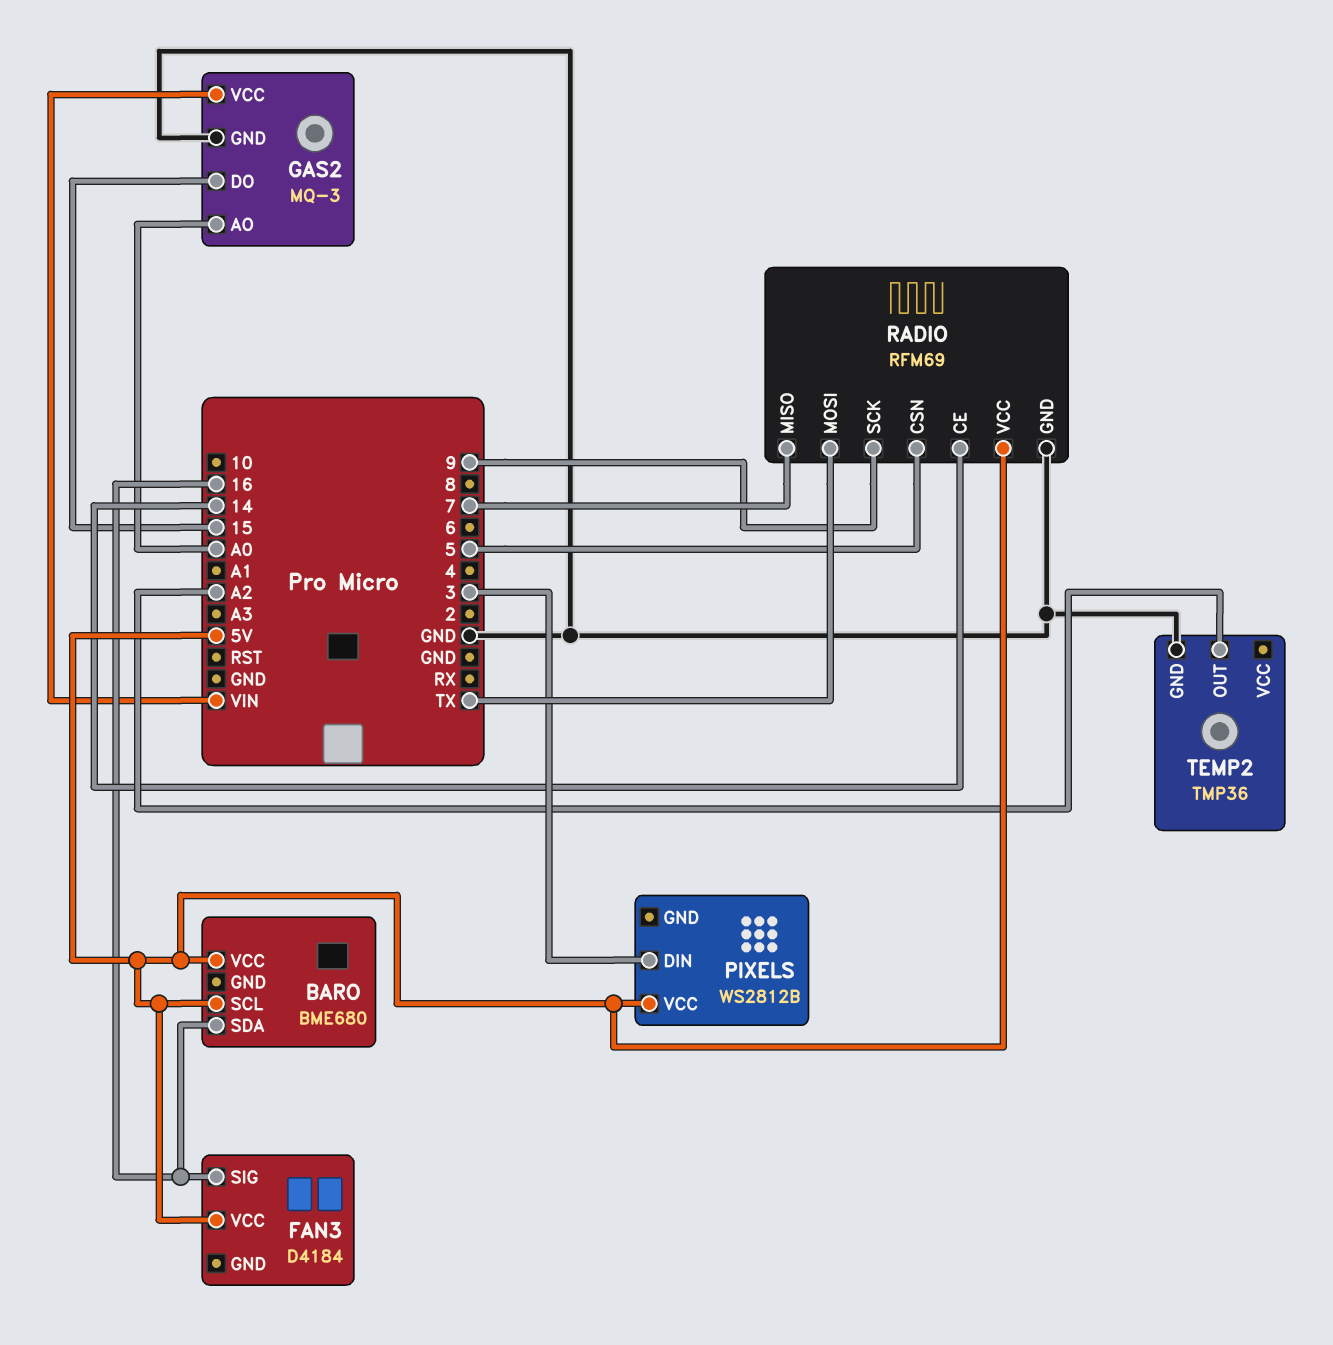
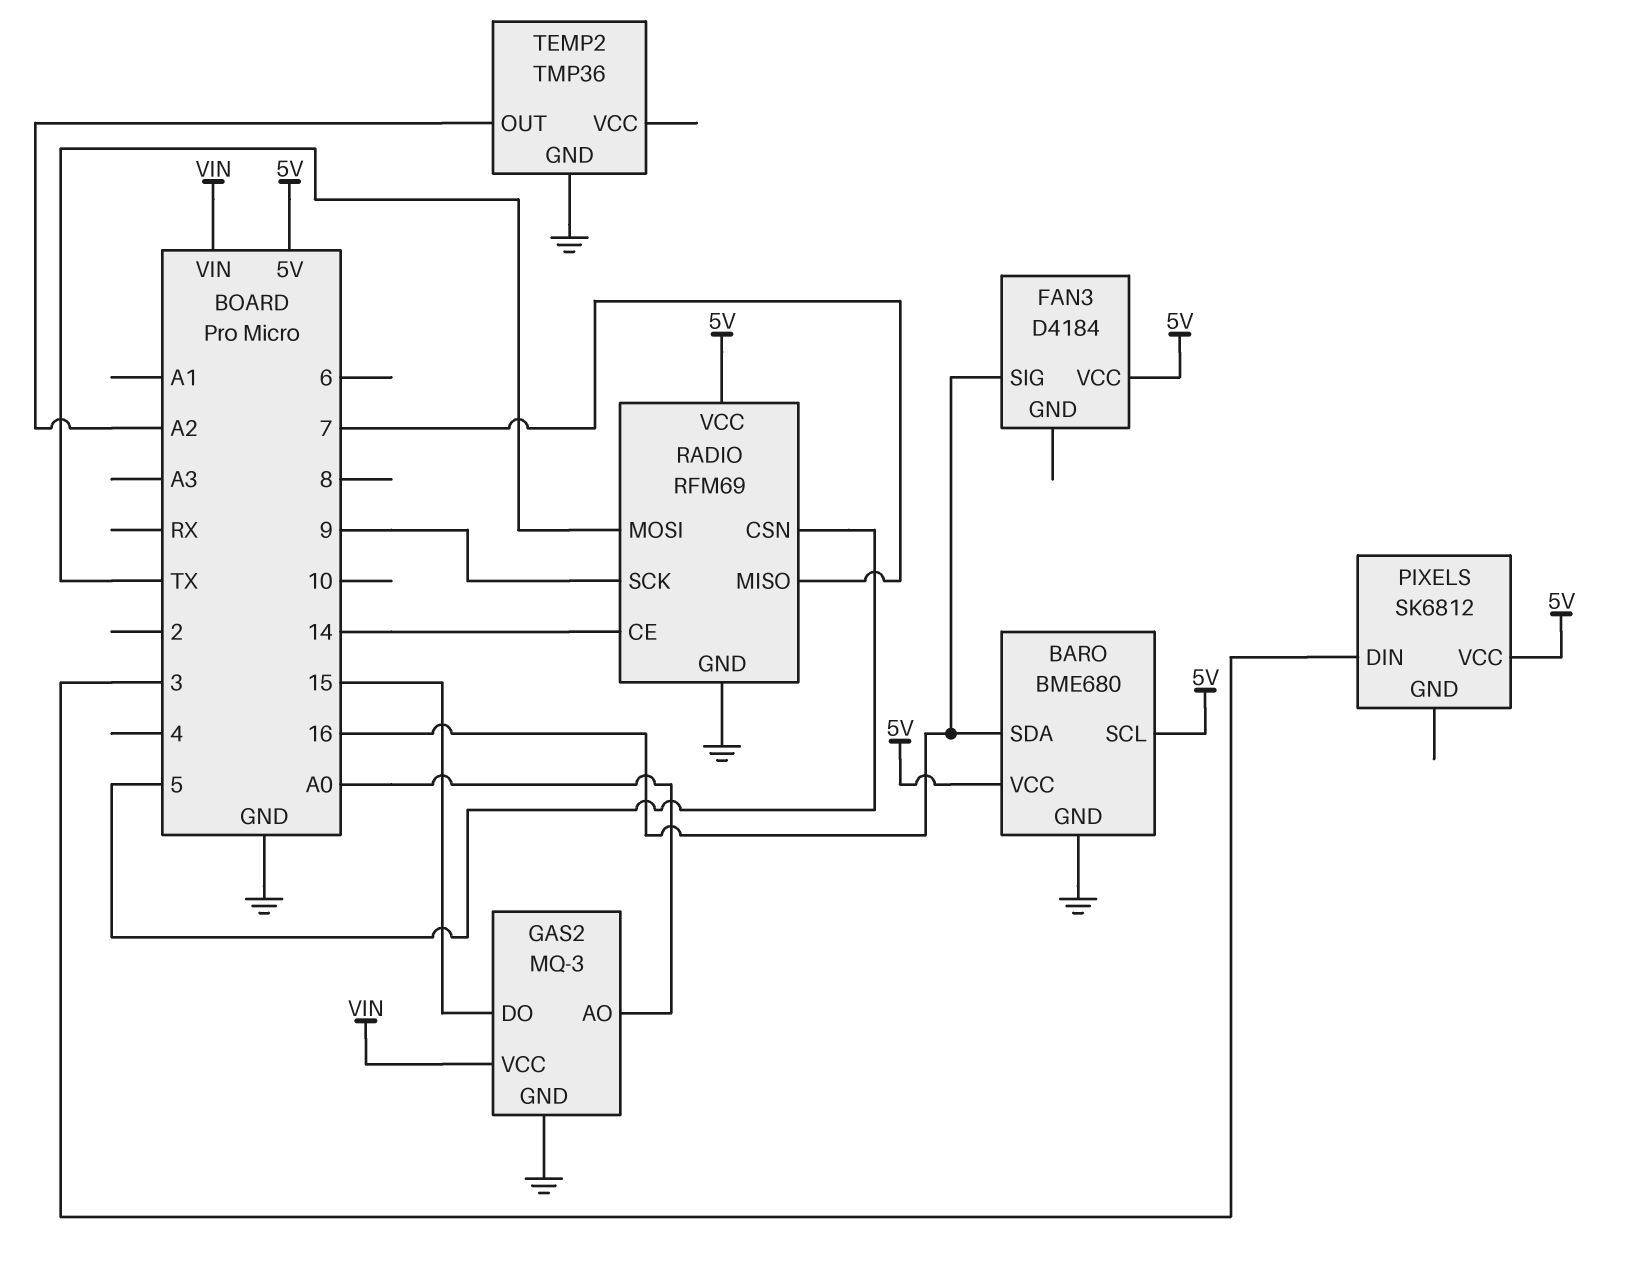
BARO pin GND: none -> GND
PIXELS: WS2812B -> SK6812

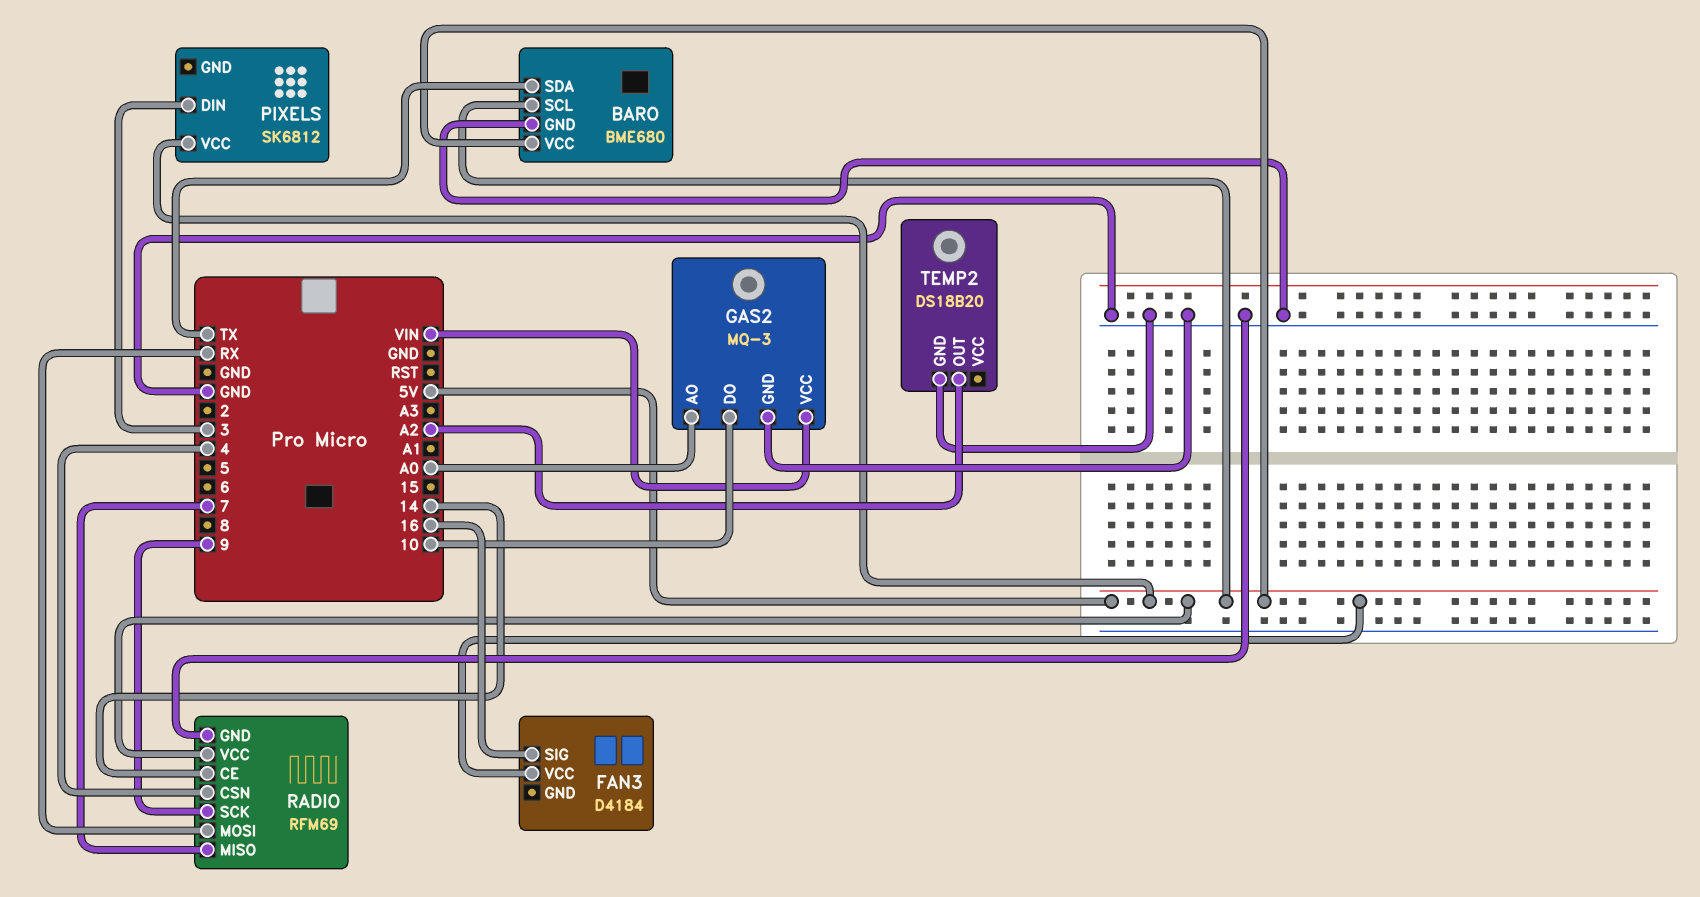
BARO pin SDA: 16 -> TX
GAS2 pin DO: 15 -> 10
RADIO pin CSN: 5 -> 4
RADIO pin MOSI: TX -> RX
TEMP2: TMP36 -> DS18B20

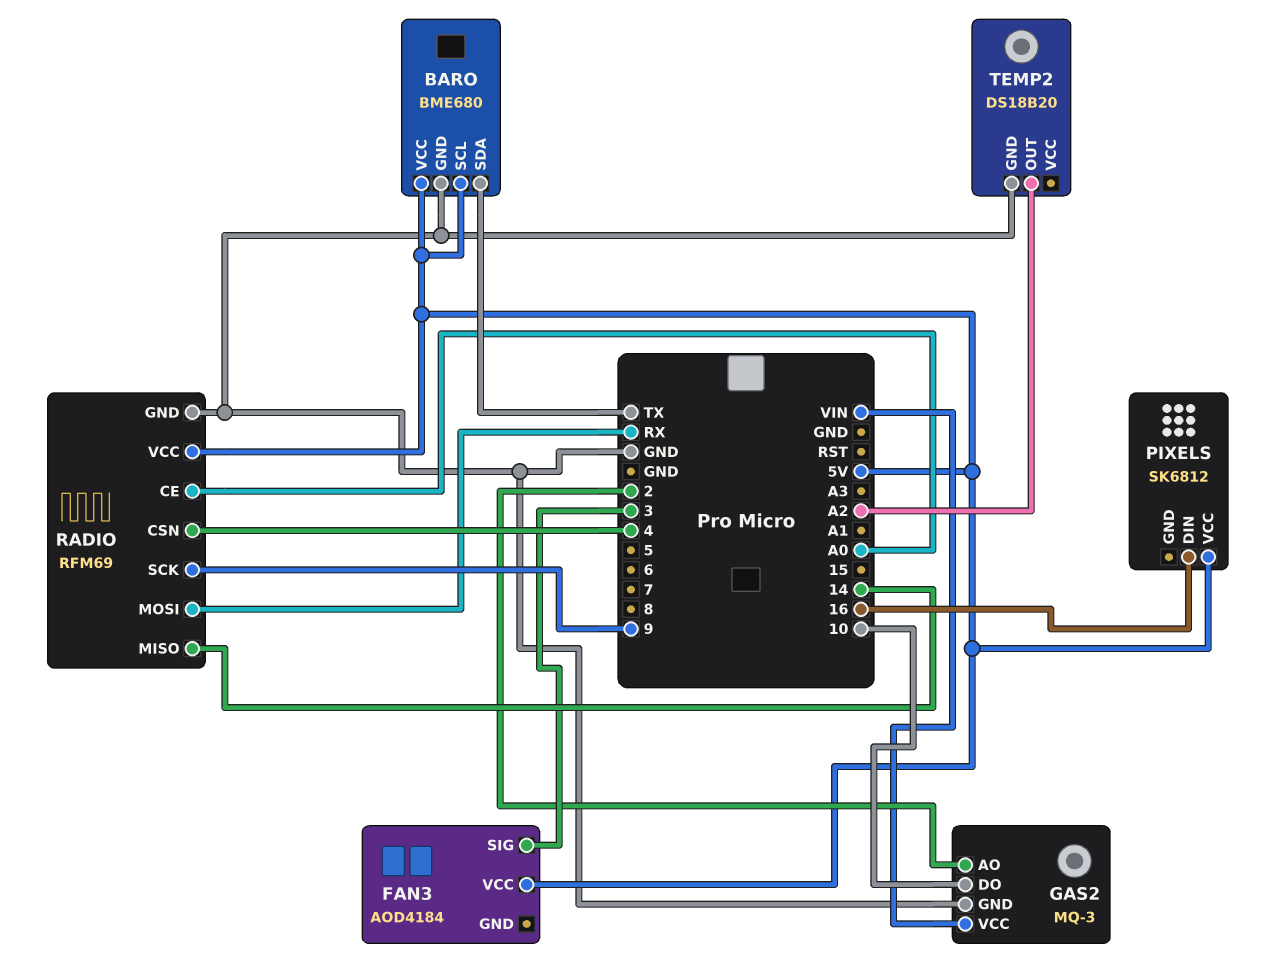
FAN3: D4184 -> AOD4184
FAN3 pin SIG: 16 -> 3
GAS2 pin AO: A0 -> 2
PIXELS pin DIN: 3 -> 16
RADIO pin CE: 14 -> A0
RADIO pin MISO: 7 -> 14

